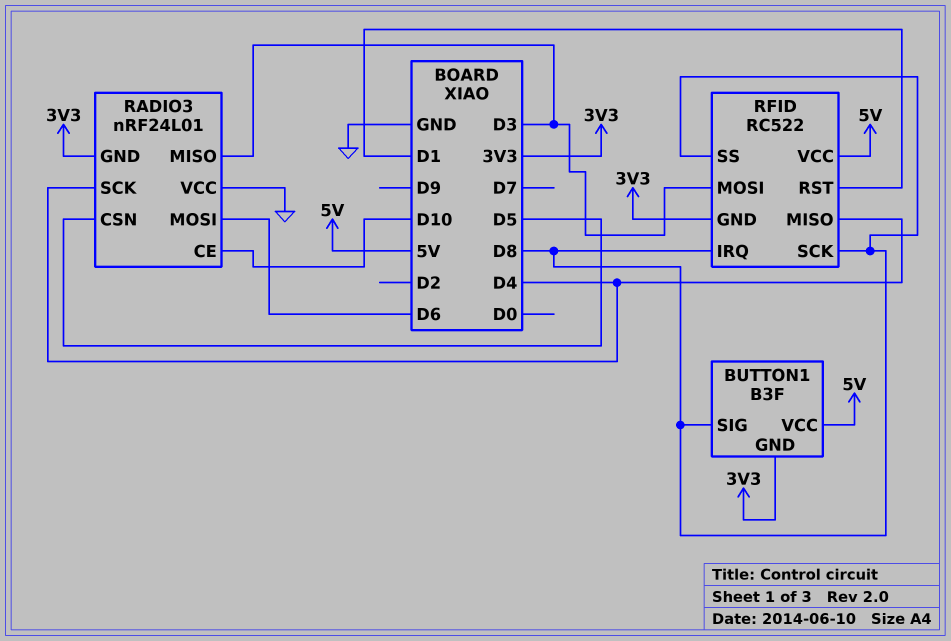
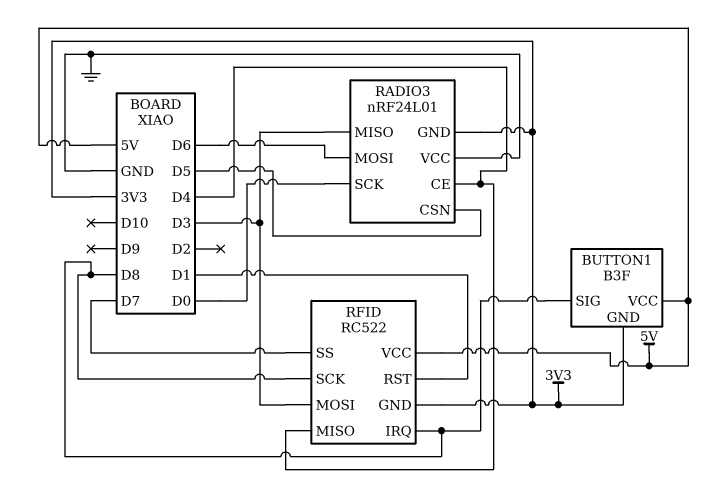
RADIO3 pin CE: D10 -> D4
RADIO3 pin SCK: D4 -> D0
RFID pin SS: D8 -> D7

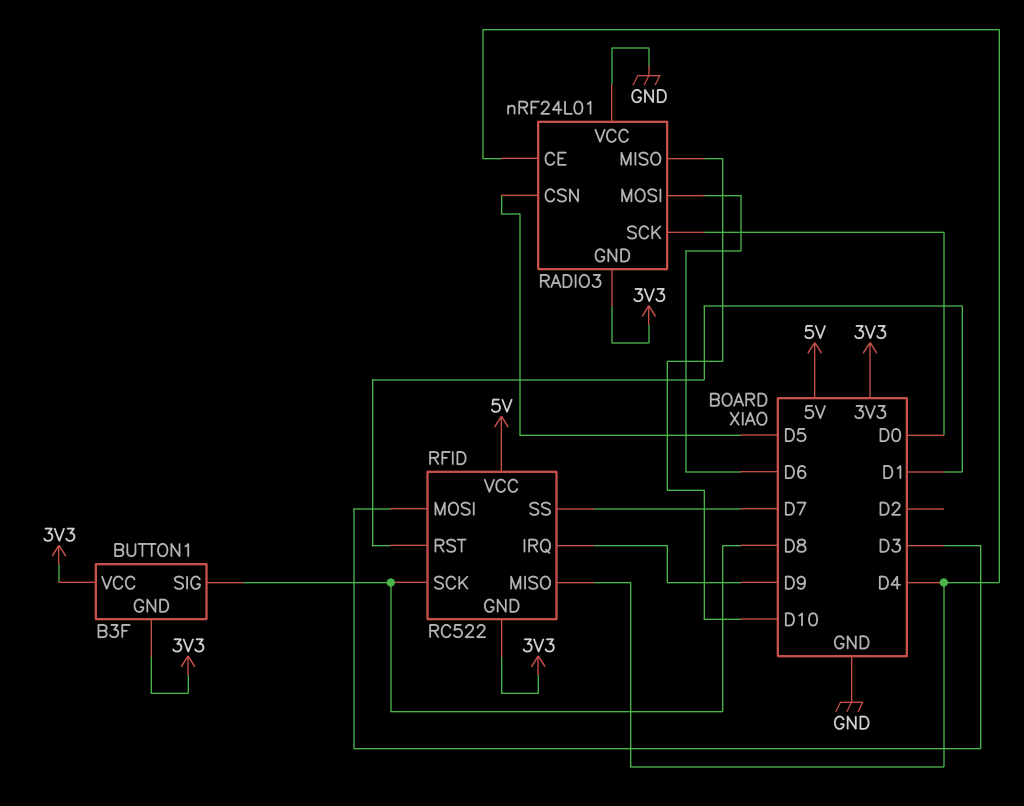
BUTTON1 pin VCC: 5V -> 3V3
RADIO3 pin MISO: D3 -> D10
RFID pin IRQ: D8 -> D9

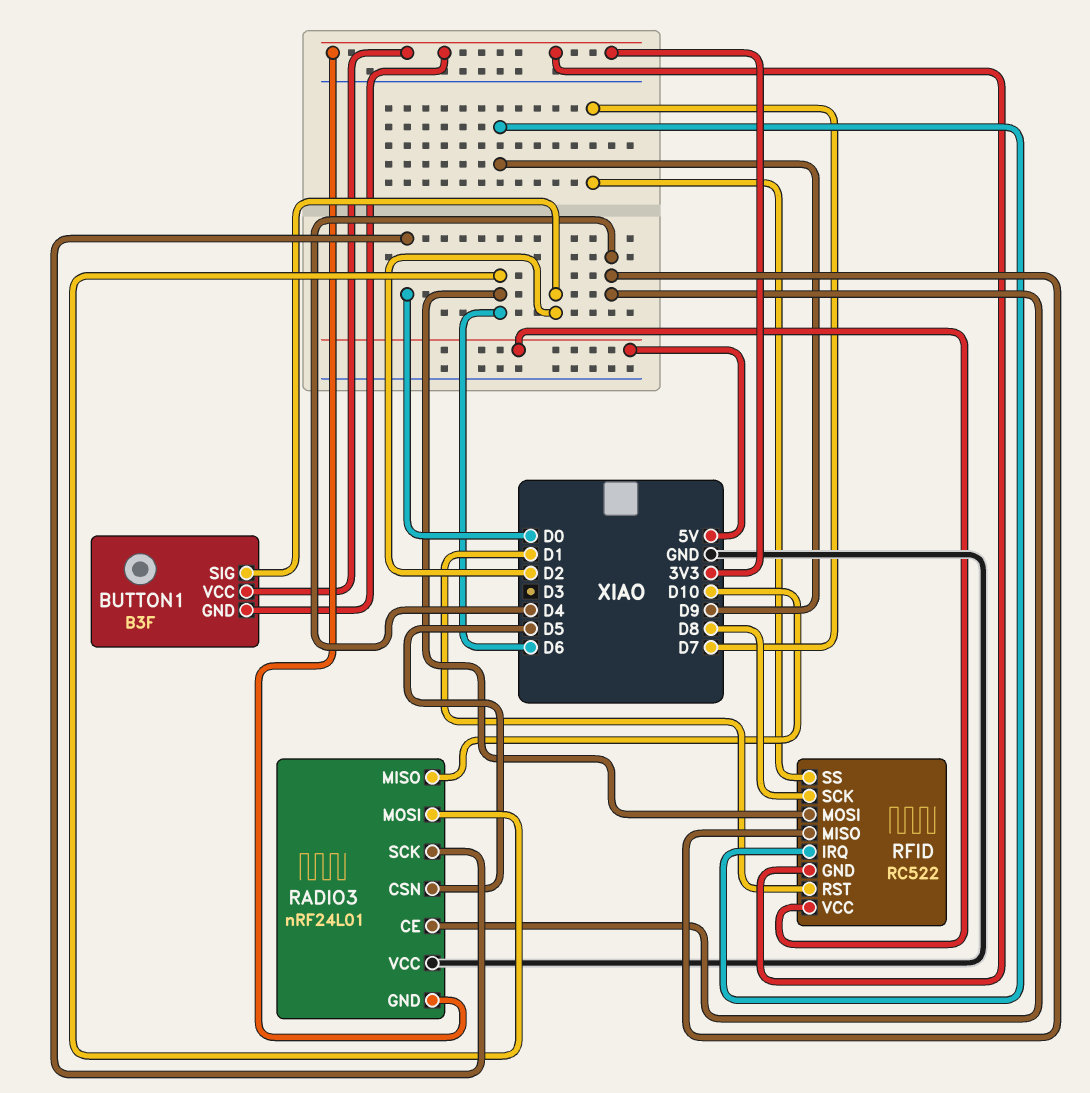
BUTTON1 pin SIG: D8 -> D2
RFID pin MOSI: D3 -> D6

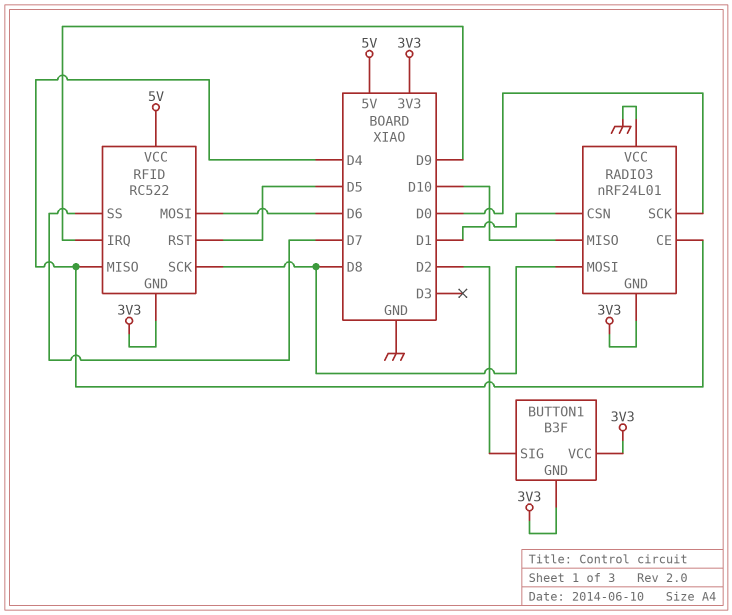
RADIO3 pin CSN: D5 -> D1
RADIO3 pin MOSI: D6 -> D8
RFID pin RST: D1 -> D5

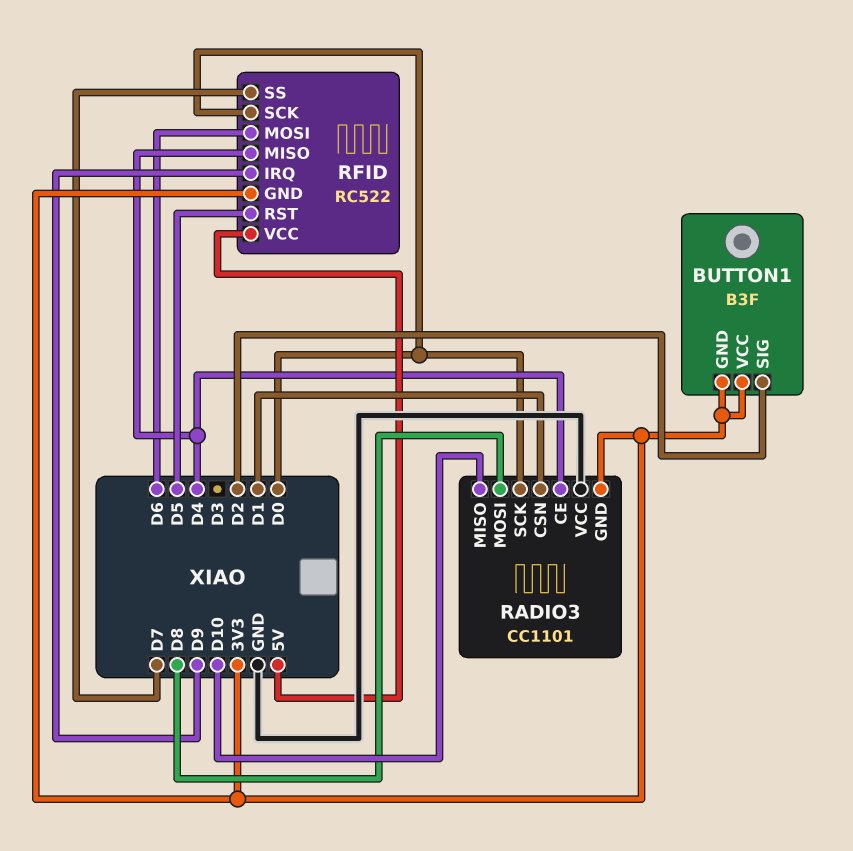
RADIO3: nRF24L01 -> CC1101
RFID pin SCK: D8 -> D0

